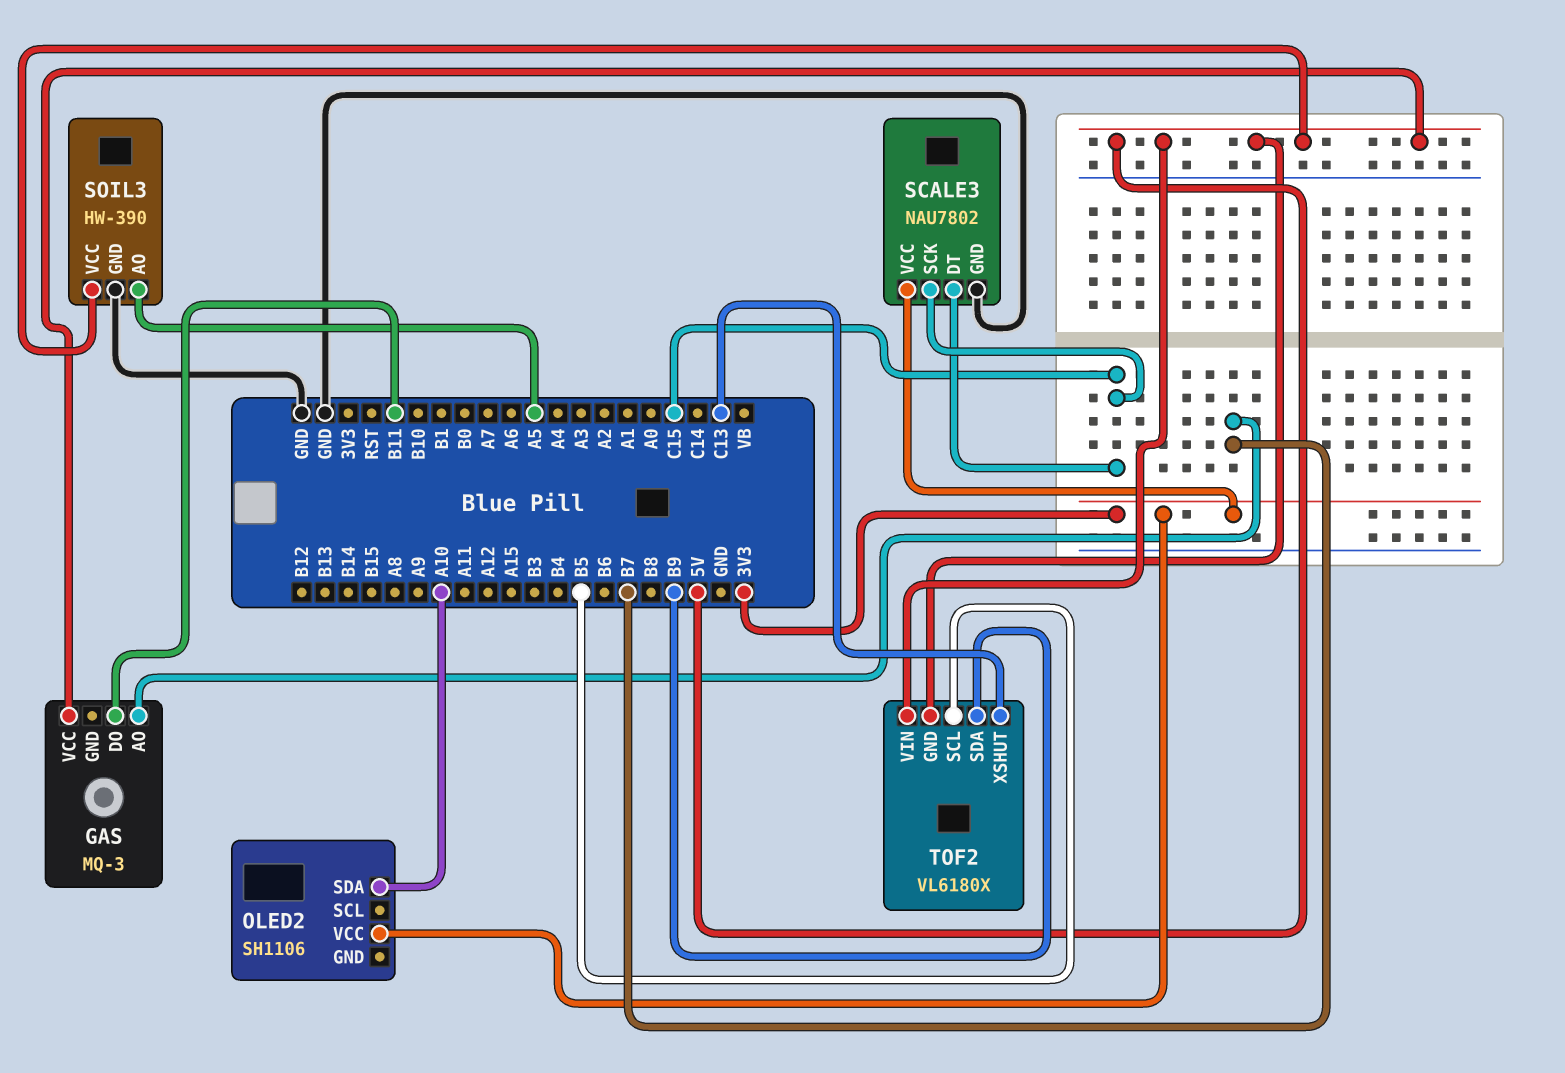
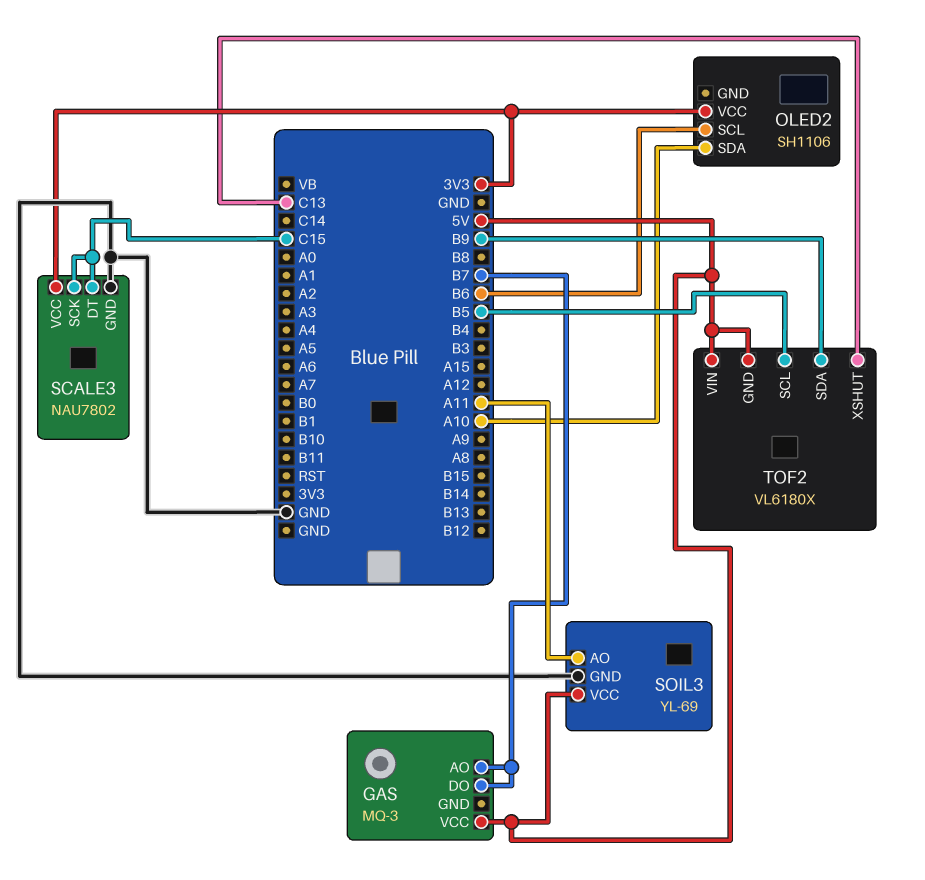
GAS pin DO: B11 -> B7
OLED2 pin SCL: none -> B6
SOIL3: HW-390 -> YL-69
SOIL3 pin AO: A5 -> A11

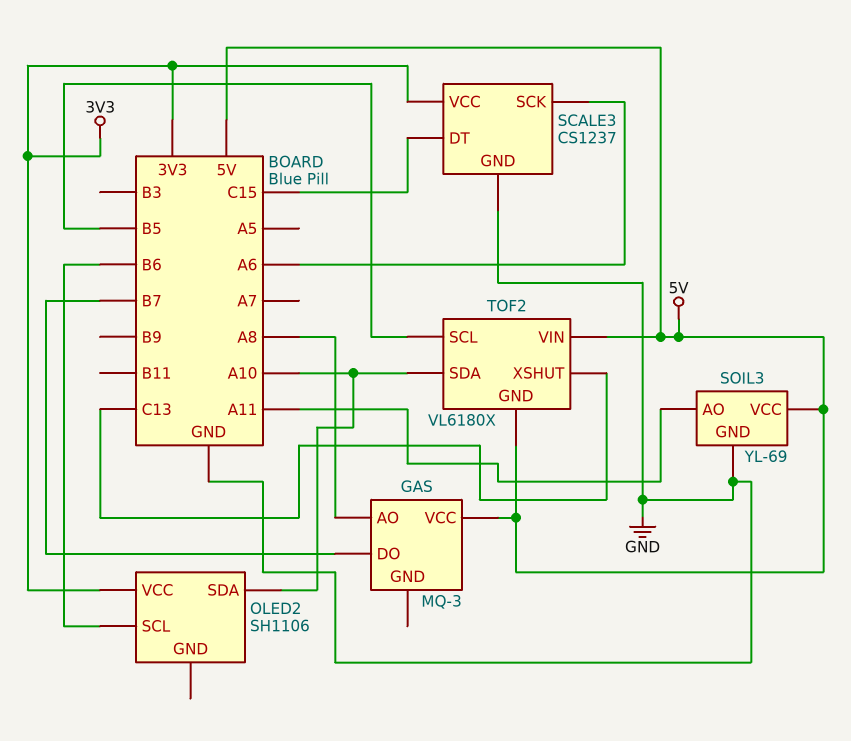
GAS pin AO: B7 -> A8
SCALE3: NAU7802 -> CS1237
SCALE3 pin SCK: C15 -> A6
TOF2 pin SDA: B9 -> A10

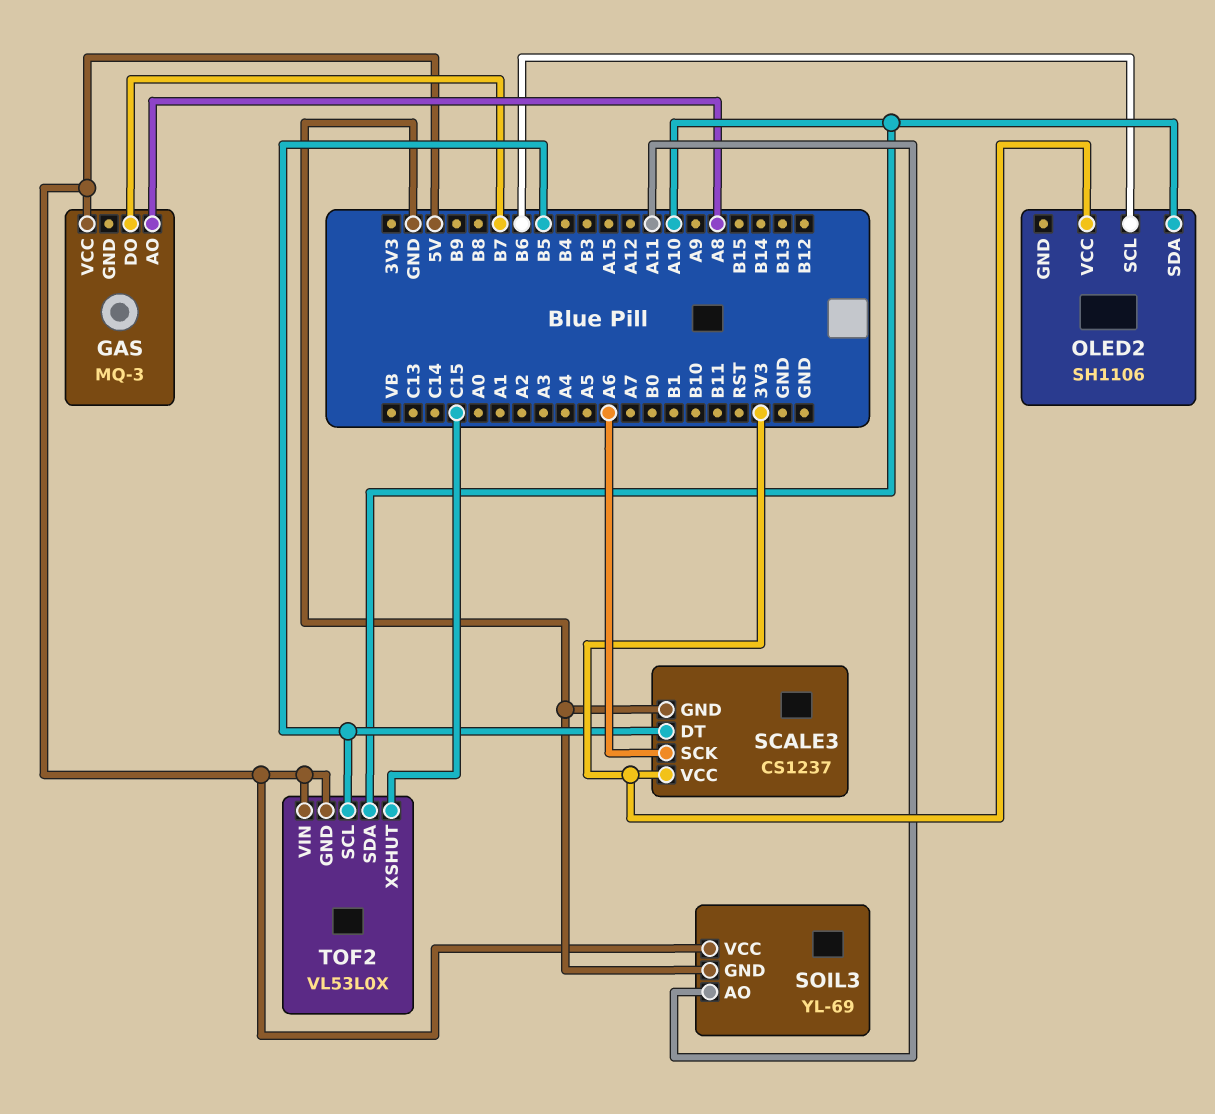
SCALE3 pin DT: C15 -> B5
TOF2: VL6180X -> VL53L0X
TOF2 pin XSHUT: C13 -> C15

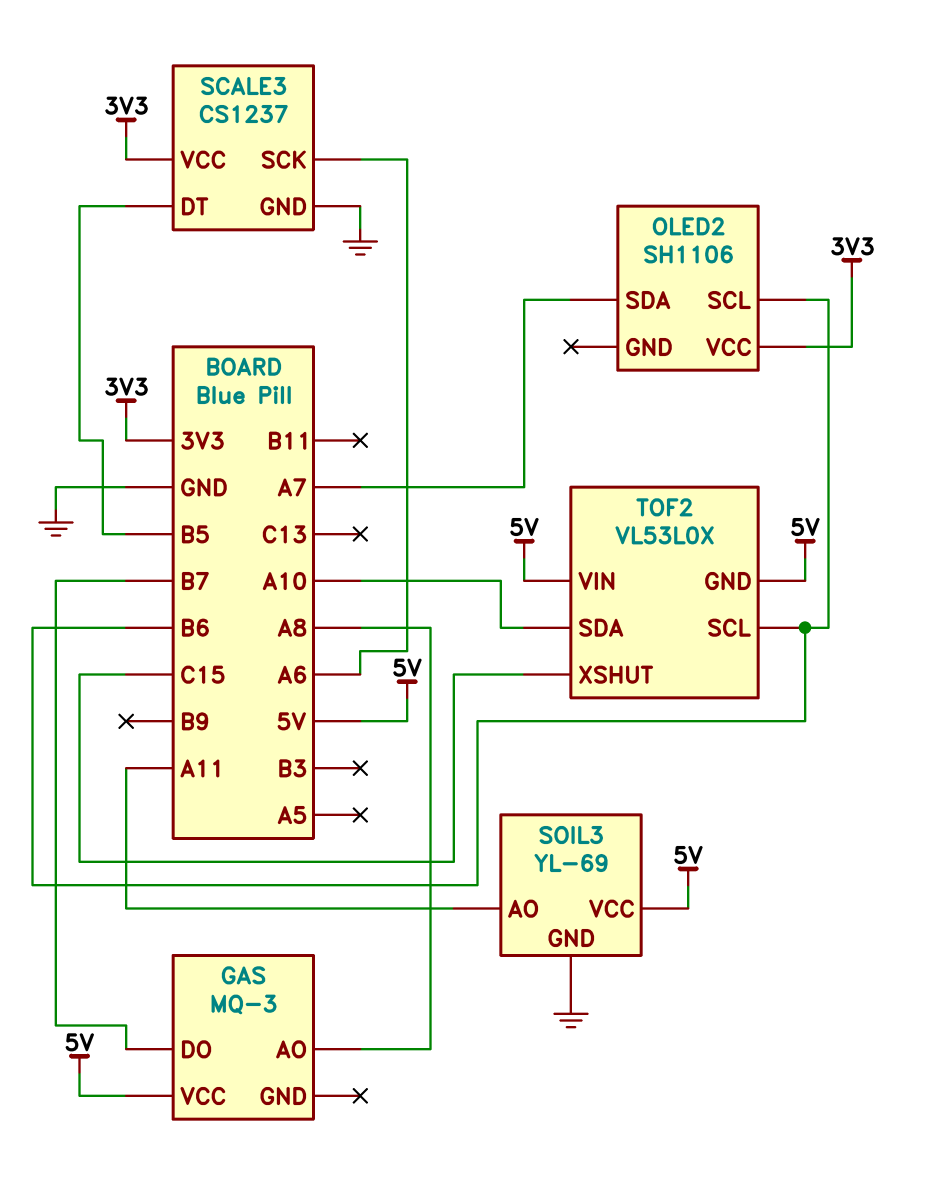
OLED2 pin SDA: A10 -> A7
TOF2 pin SCL: B5 -> B6

